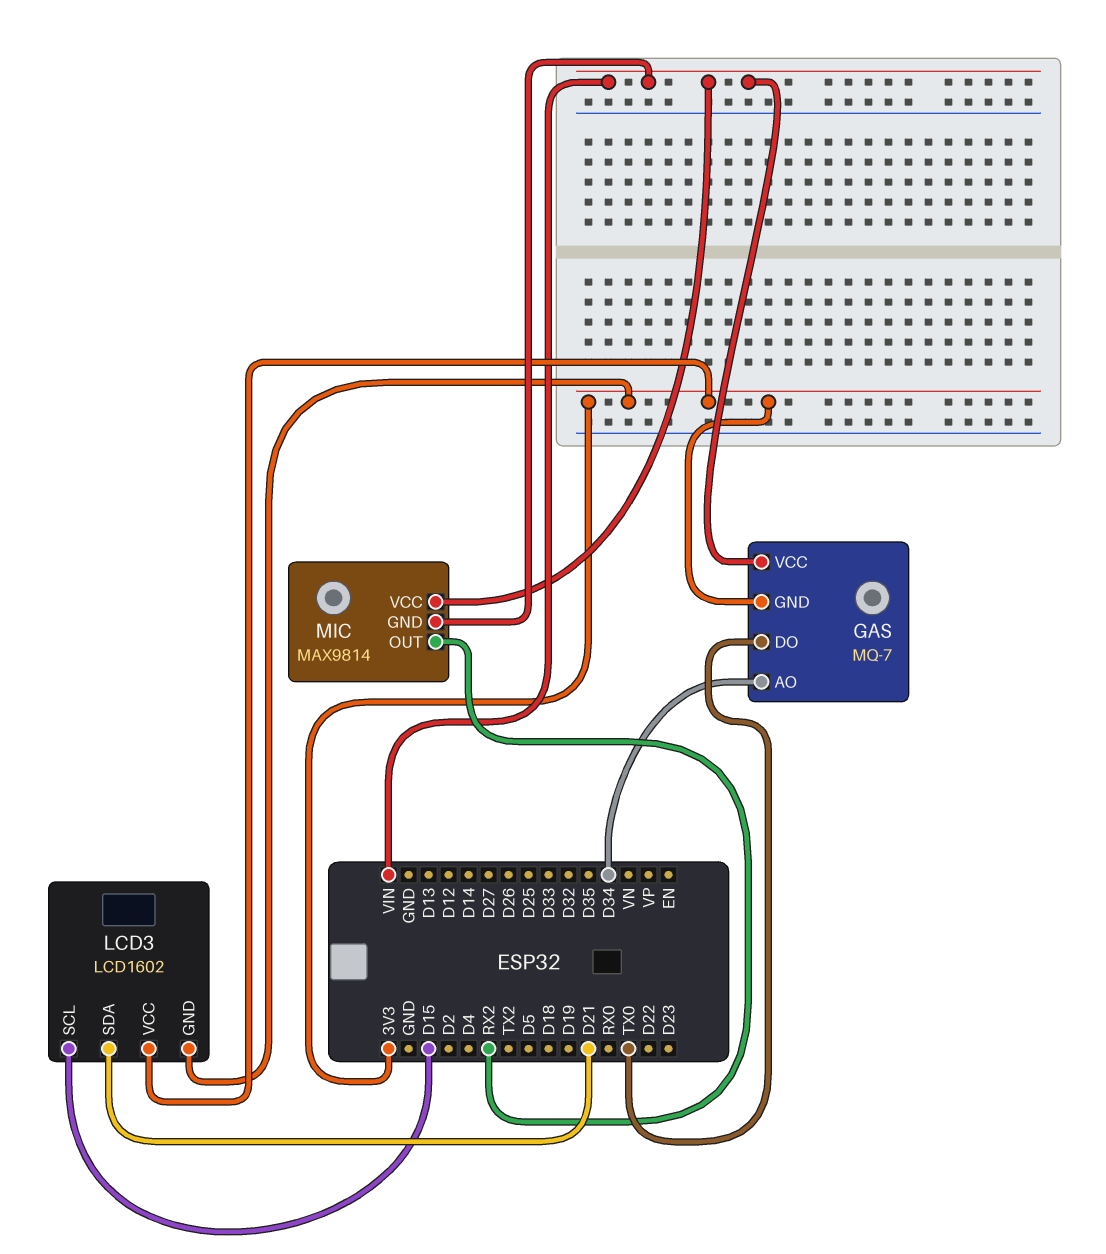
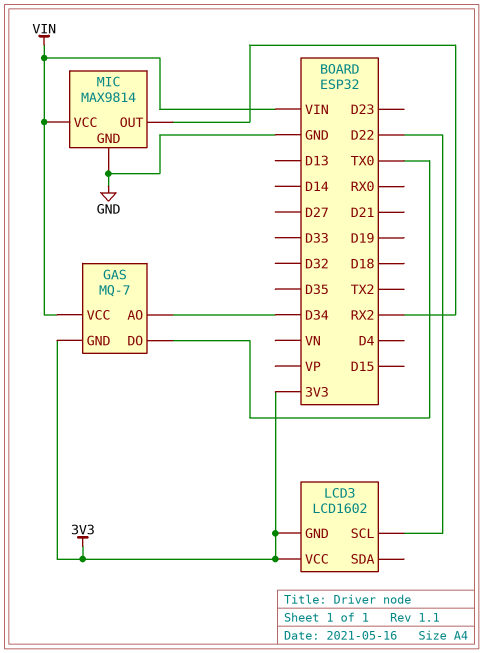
LCD3 pin SCL: D15 -> D22
LCD3 pin SDA: D21 -> none
MIC pin GND: VIN -> GND

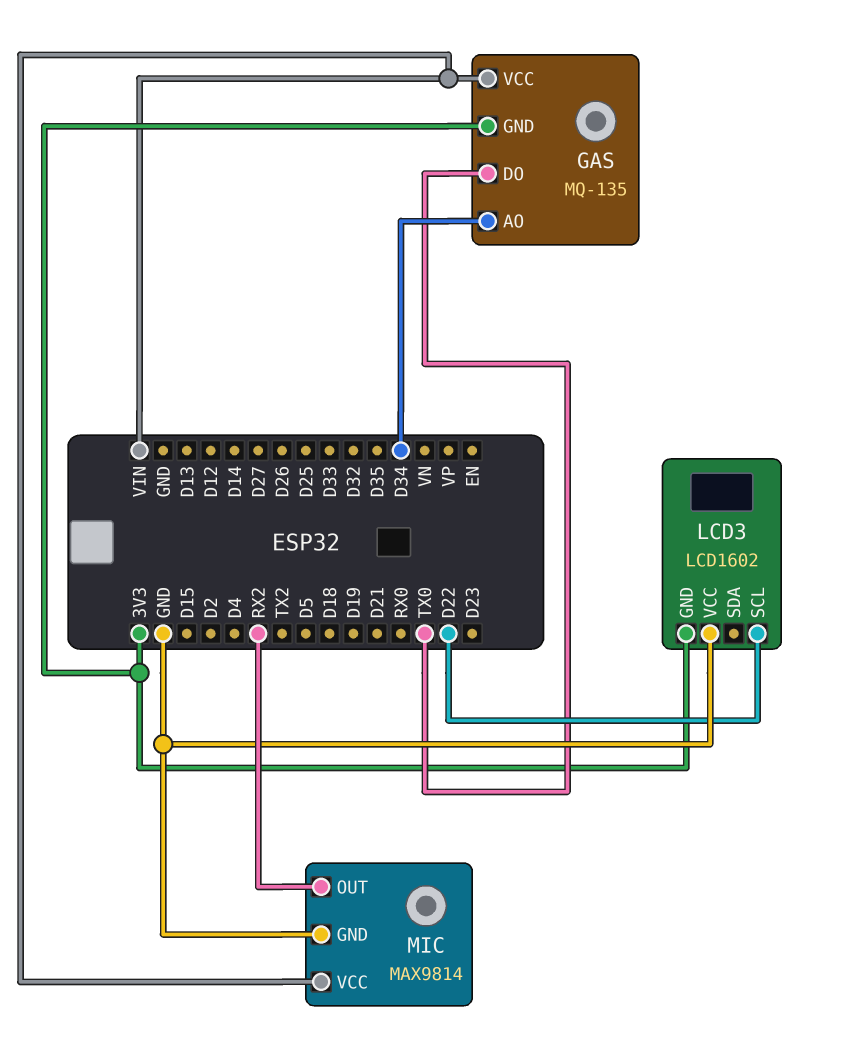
GAS: MQ-7 -> MQ-135
LCD3 pin VCC: 3V3 -> GND

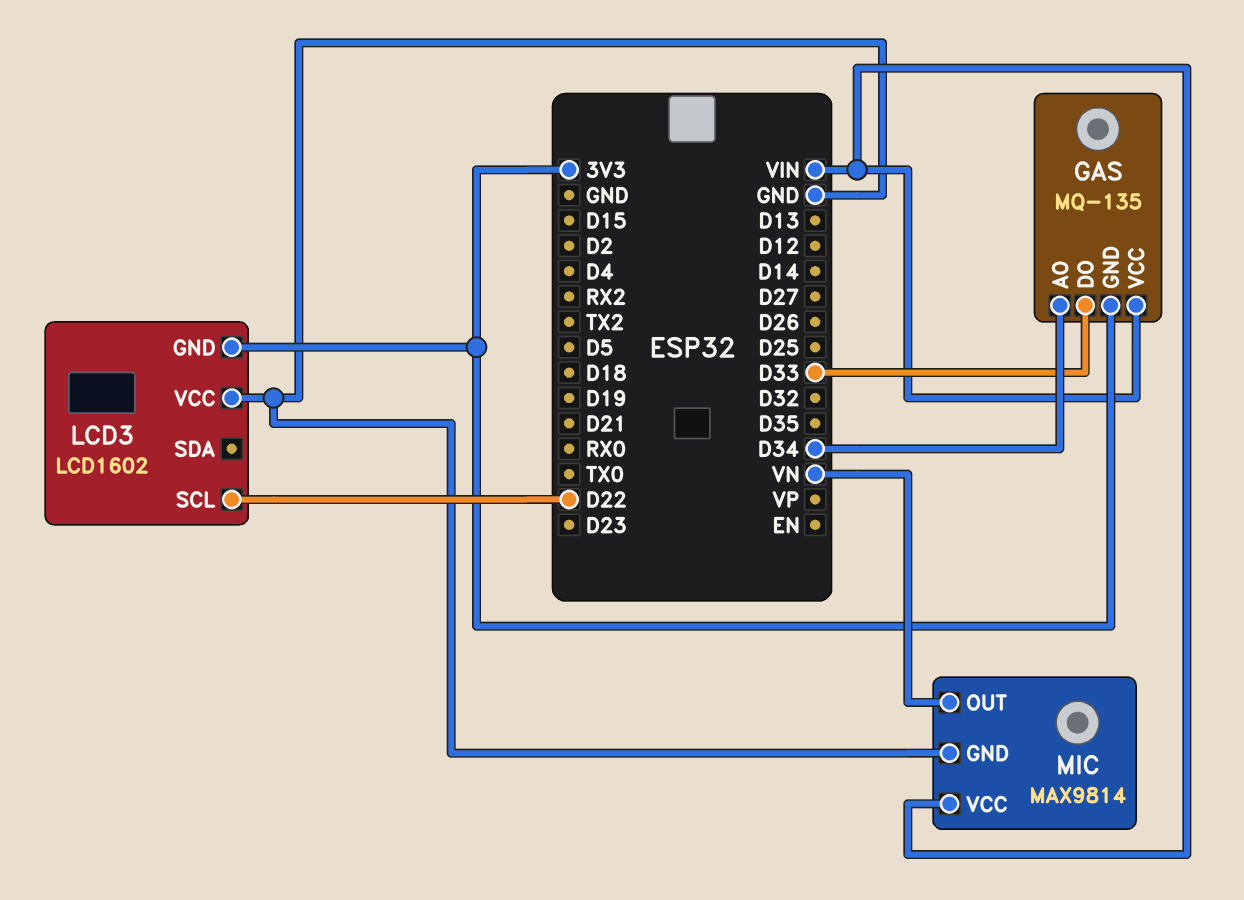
GAS pin DO: TX0 -> D33
MIC pin OUT: RX2 -> VN

